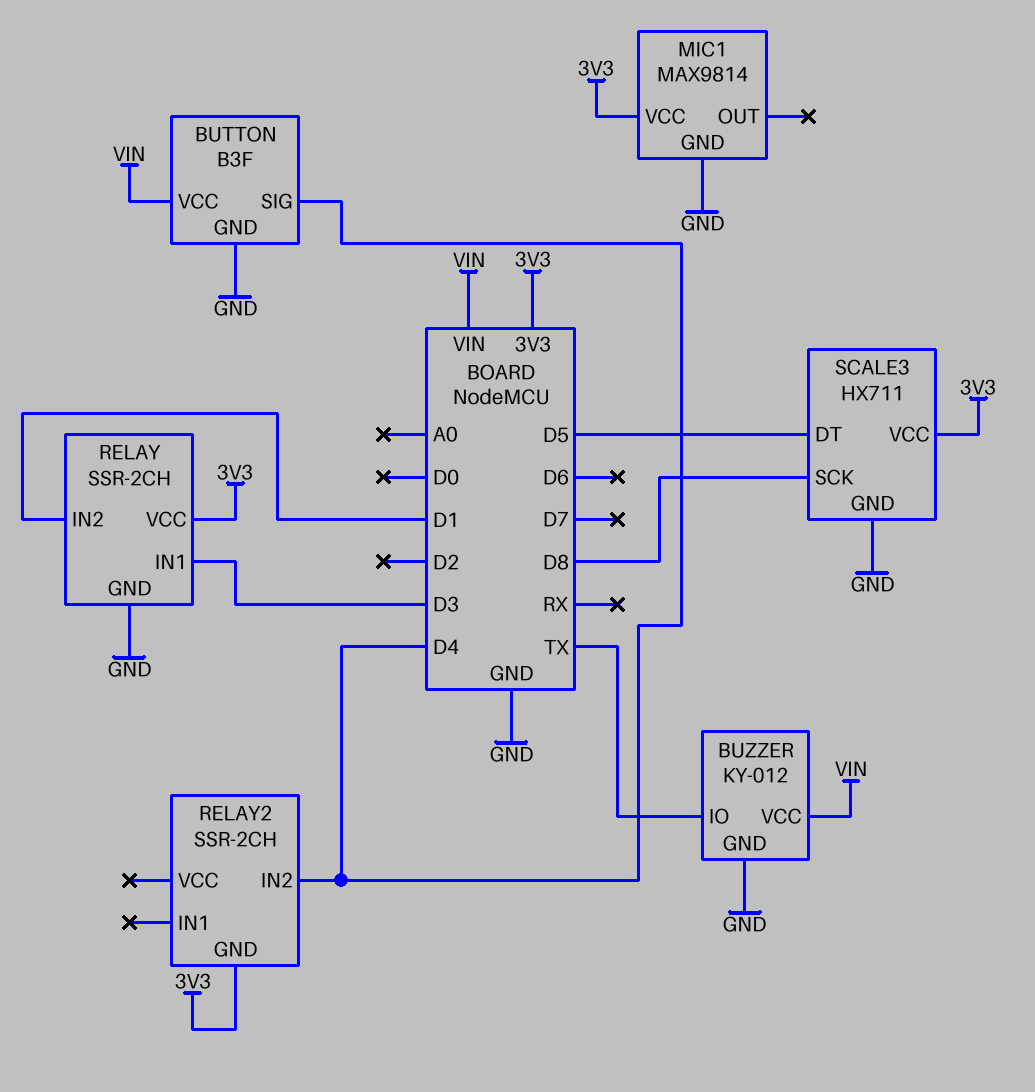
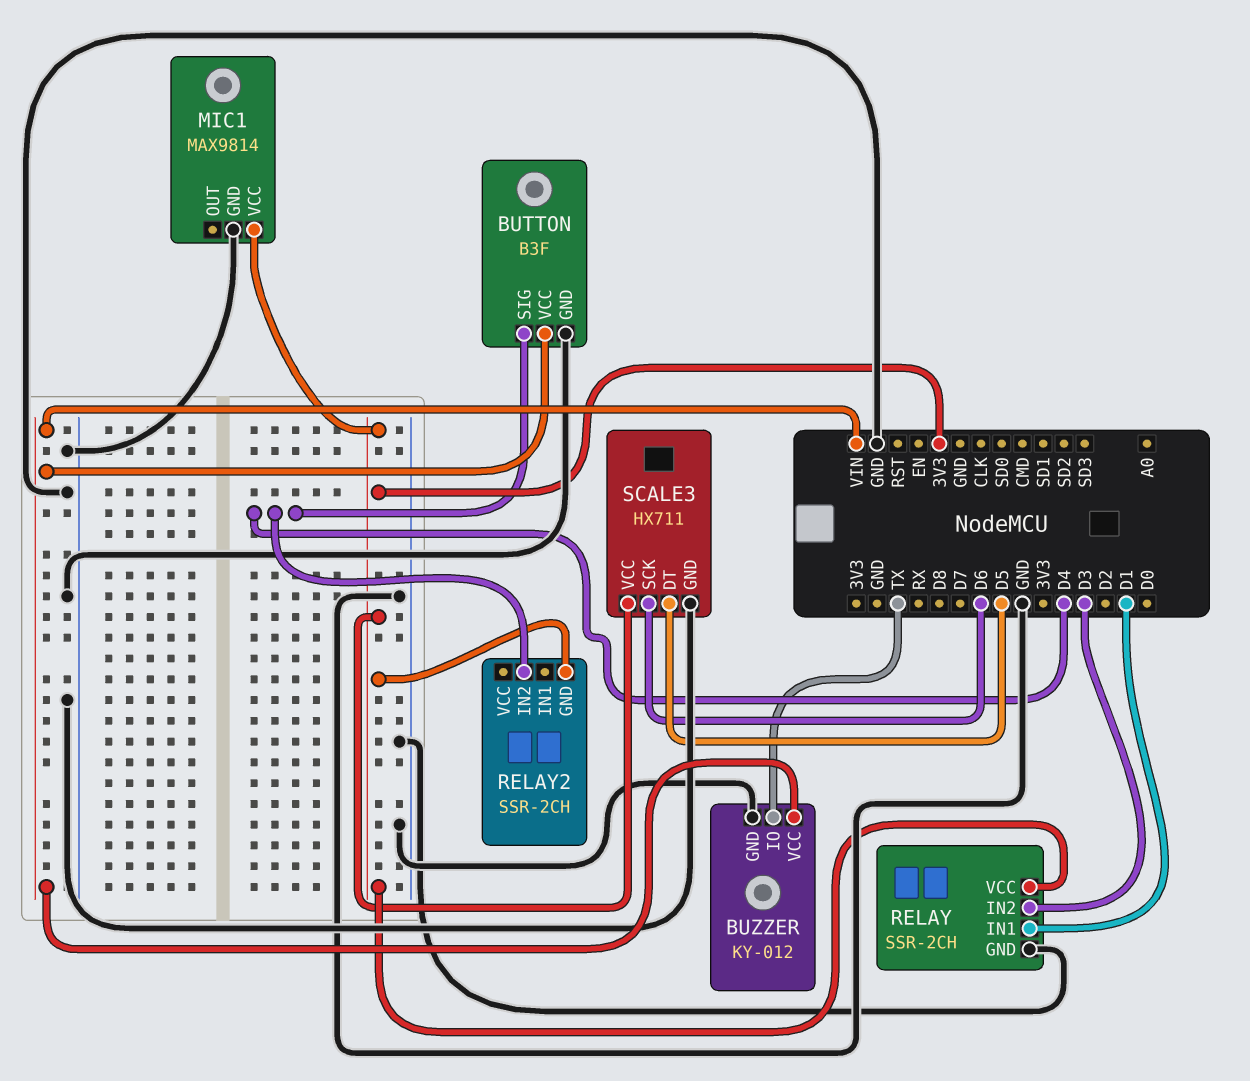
RELAY pin IN1: D3 -> D1
RELAY pin IN2: D1 -> D3
SCALE3 pin SCK: D8 -> D6

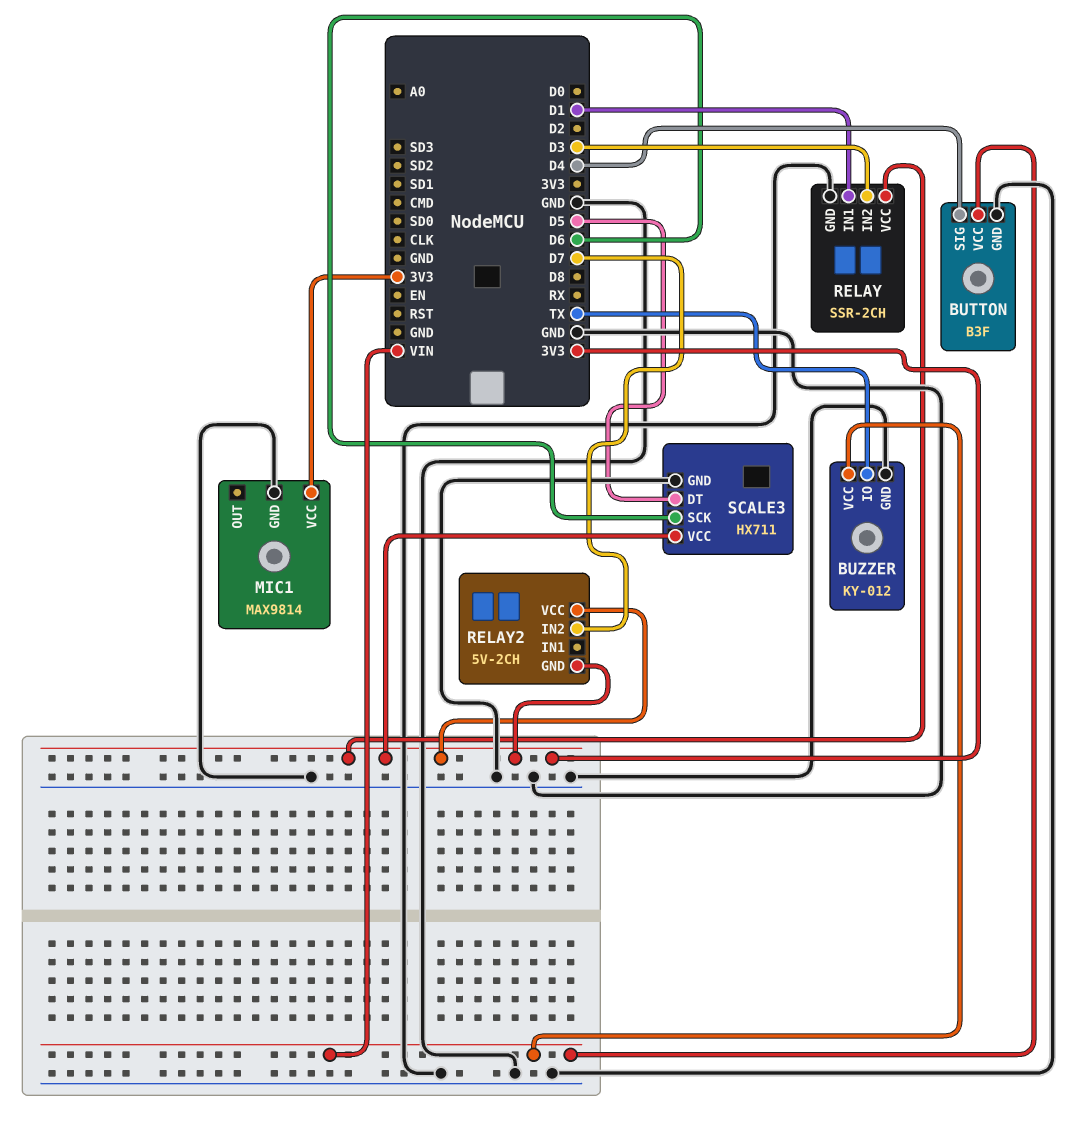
RELAY2: SSR-2CH -> 5V-2CH
RELAY2 pin IN2: D4 -> D7
RELAY2 pin VCC: none -> 3V3

